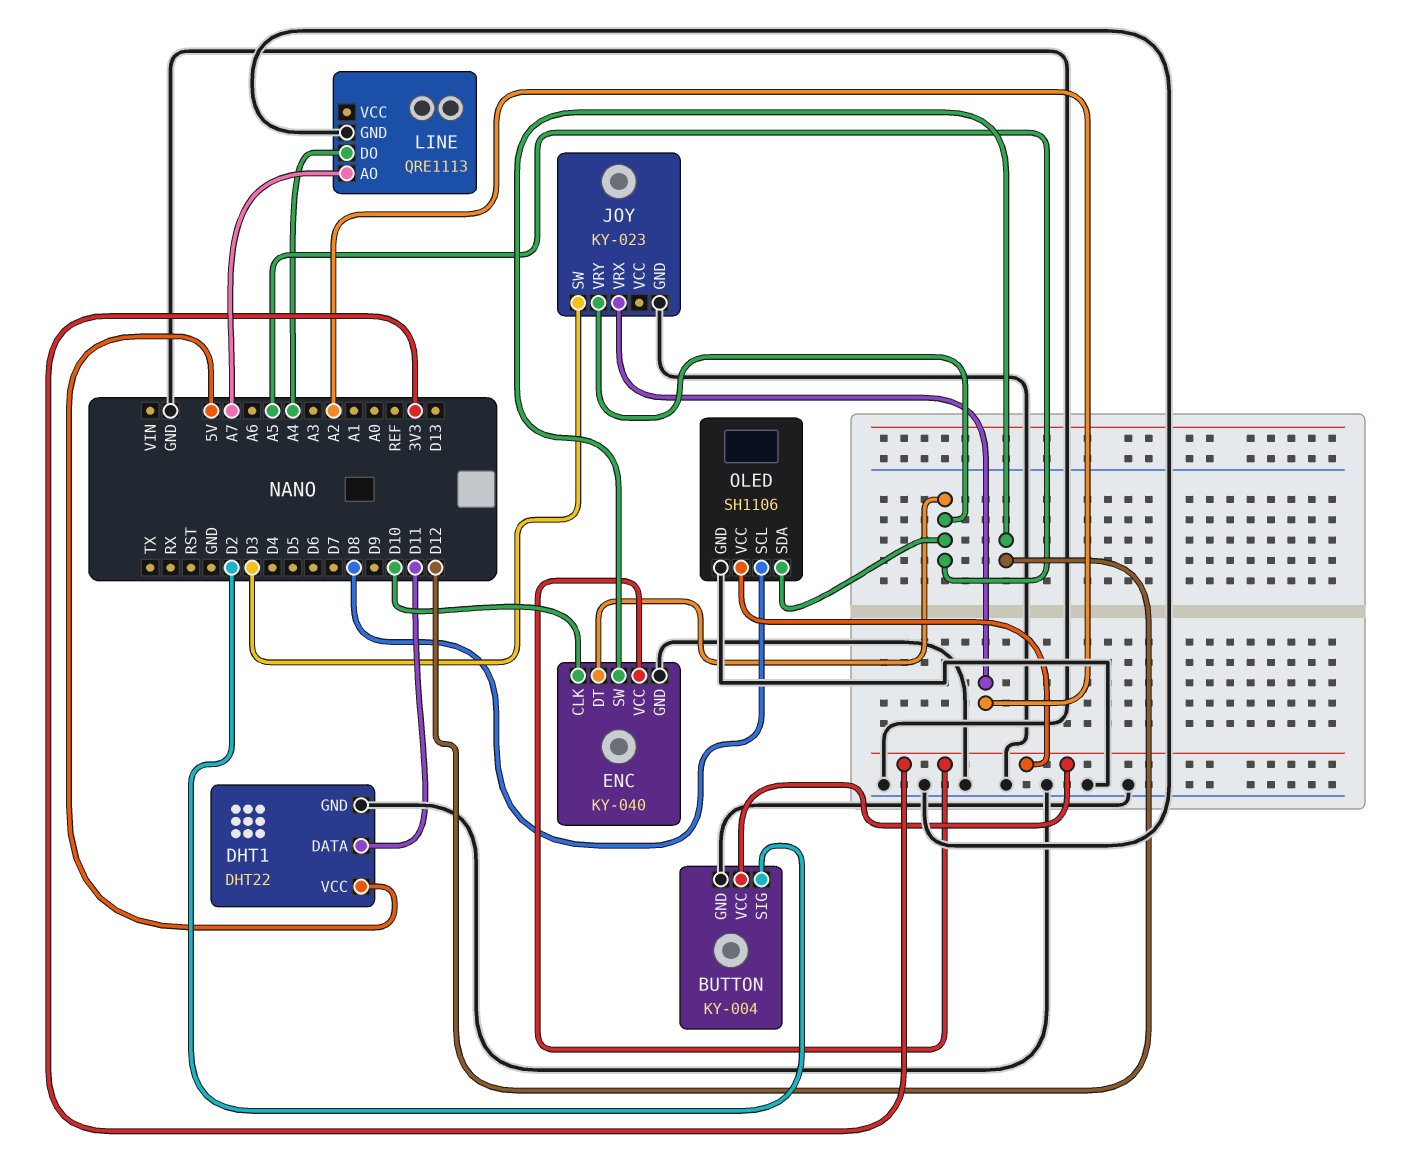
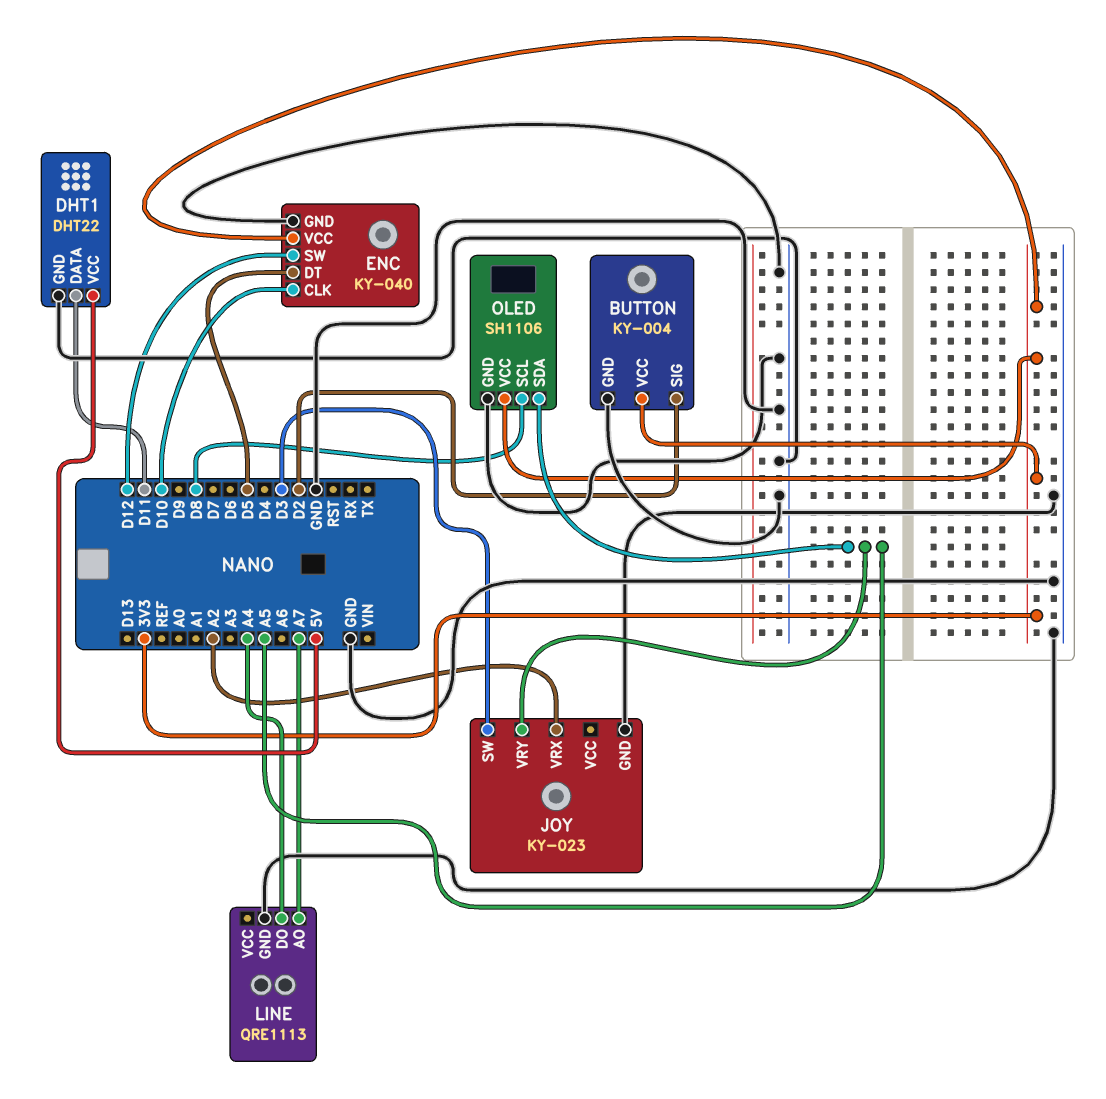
ENC pin DT: A5 -> D5

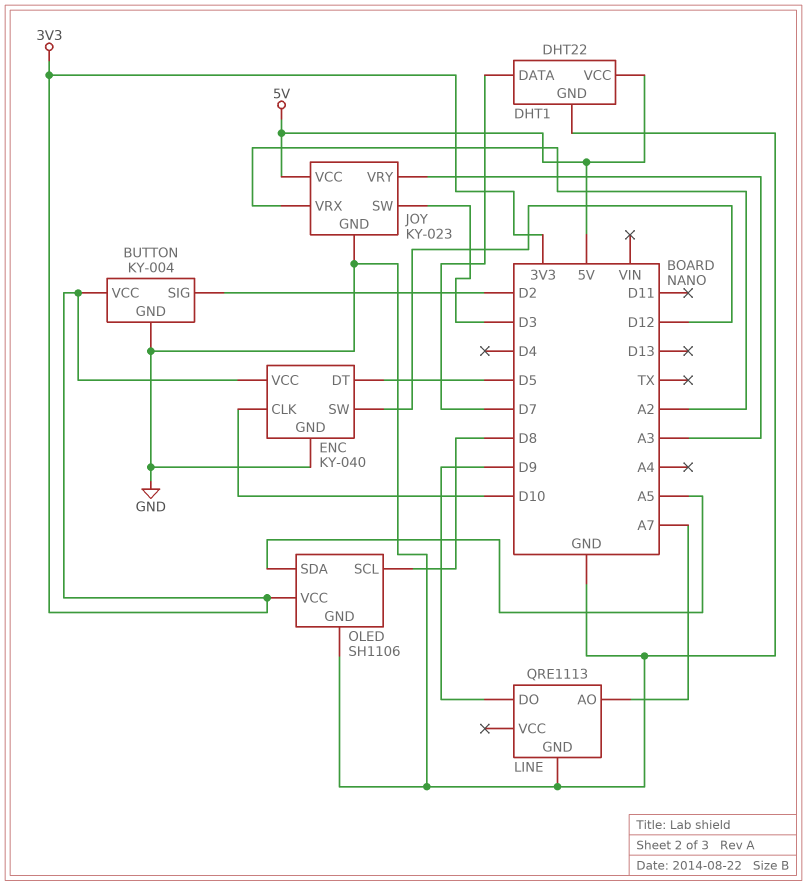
DHT1 pin DATA: D11 -> D7
JOY pin VCC: none -> 5V
JOY pin VRY: A5 -> A3
LINE pin DO: A4 -> D9

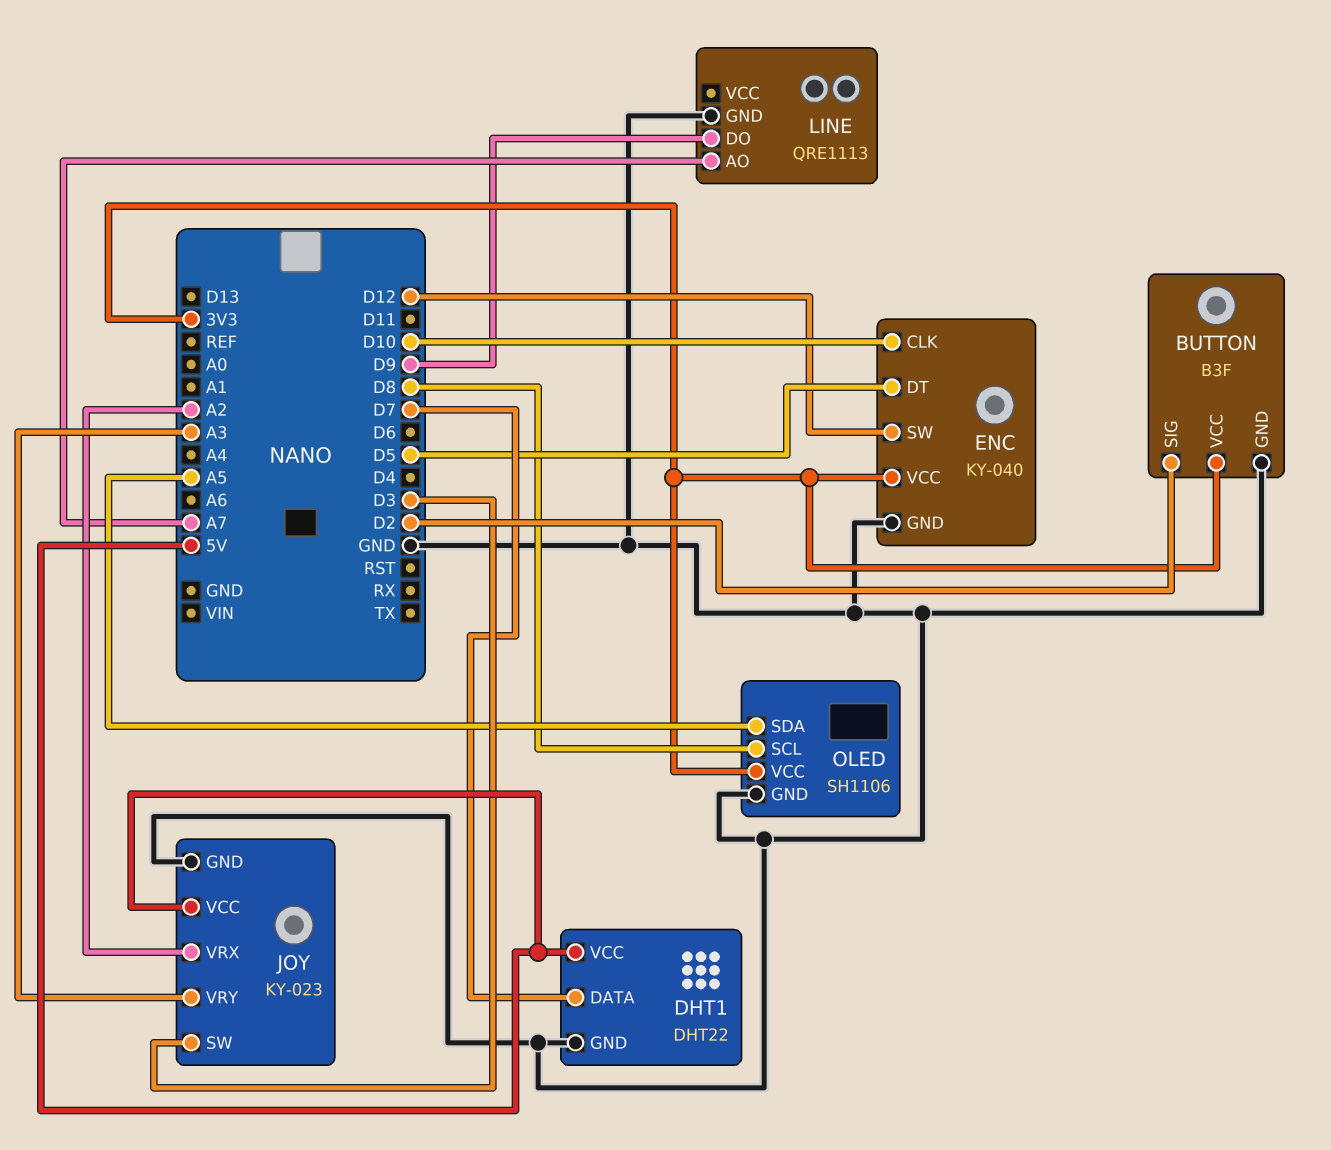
BUTTON: KY-004 -> B3F

